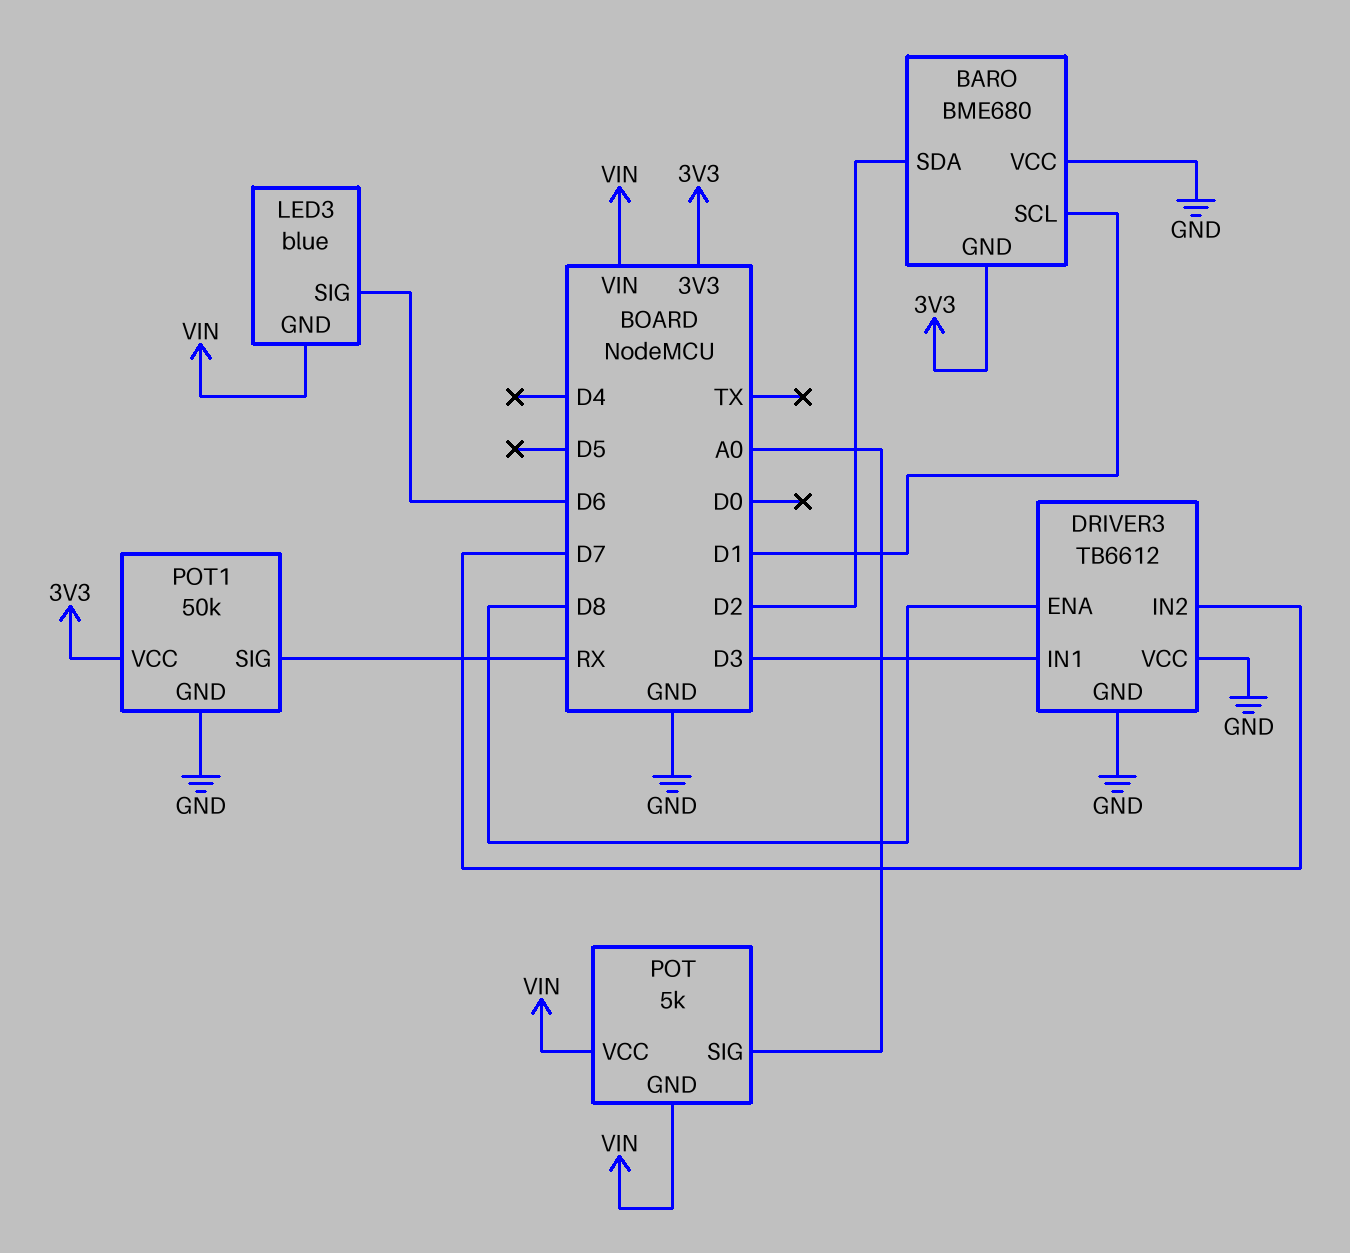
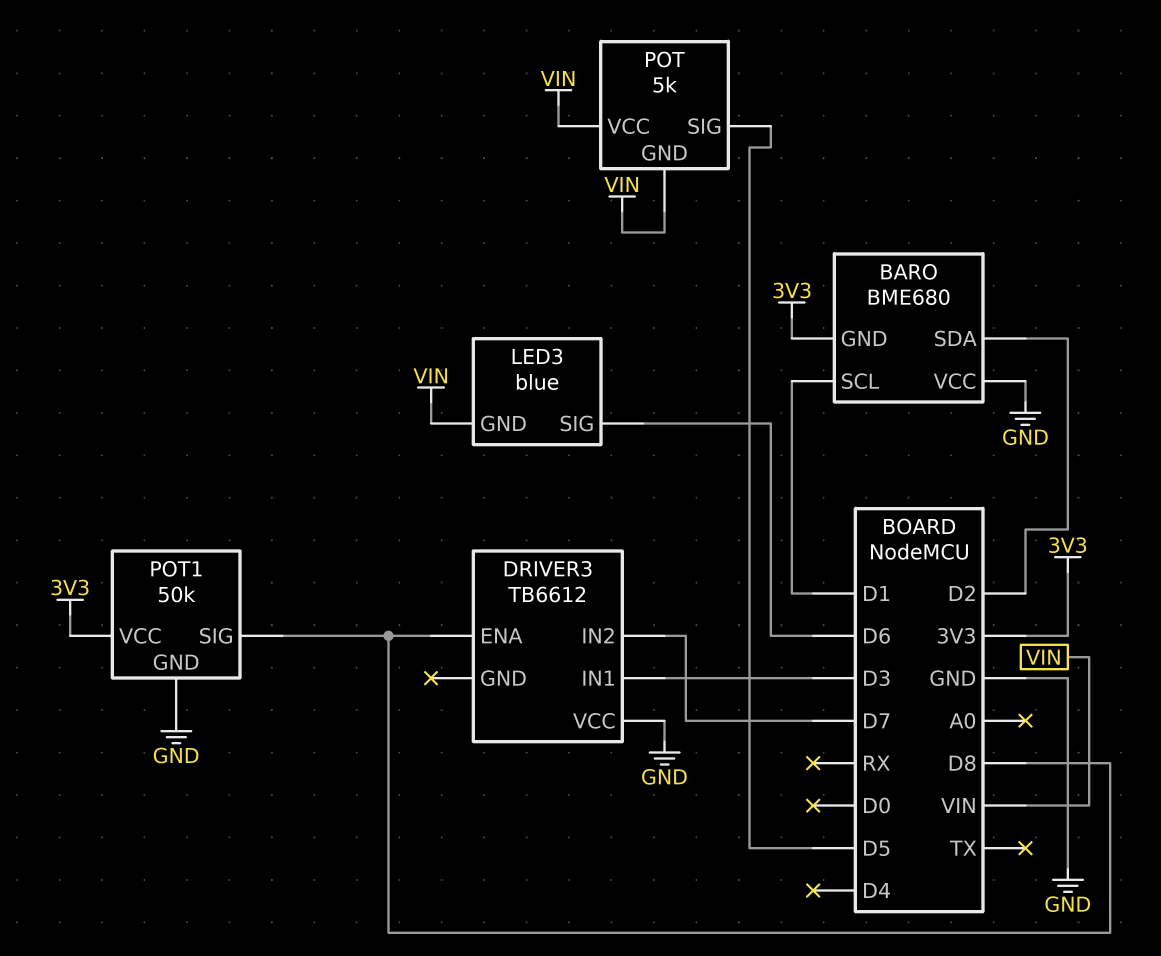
DRIVER3 pin GND: GND -> none
POT pin SIG: A0 -> D5
POT1 pin SIG: RX -> D8

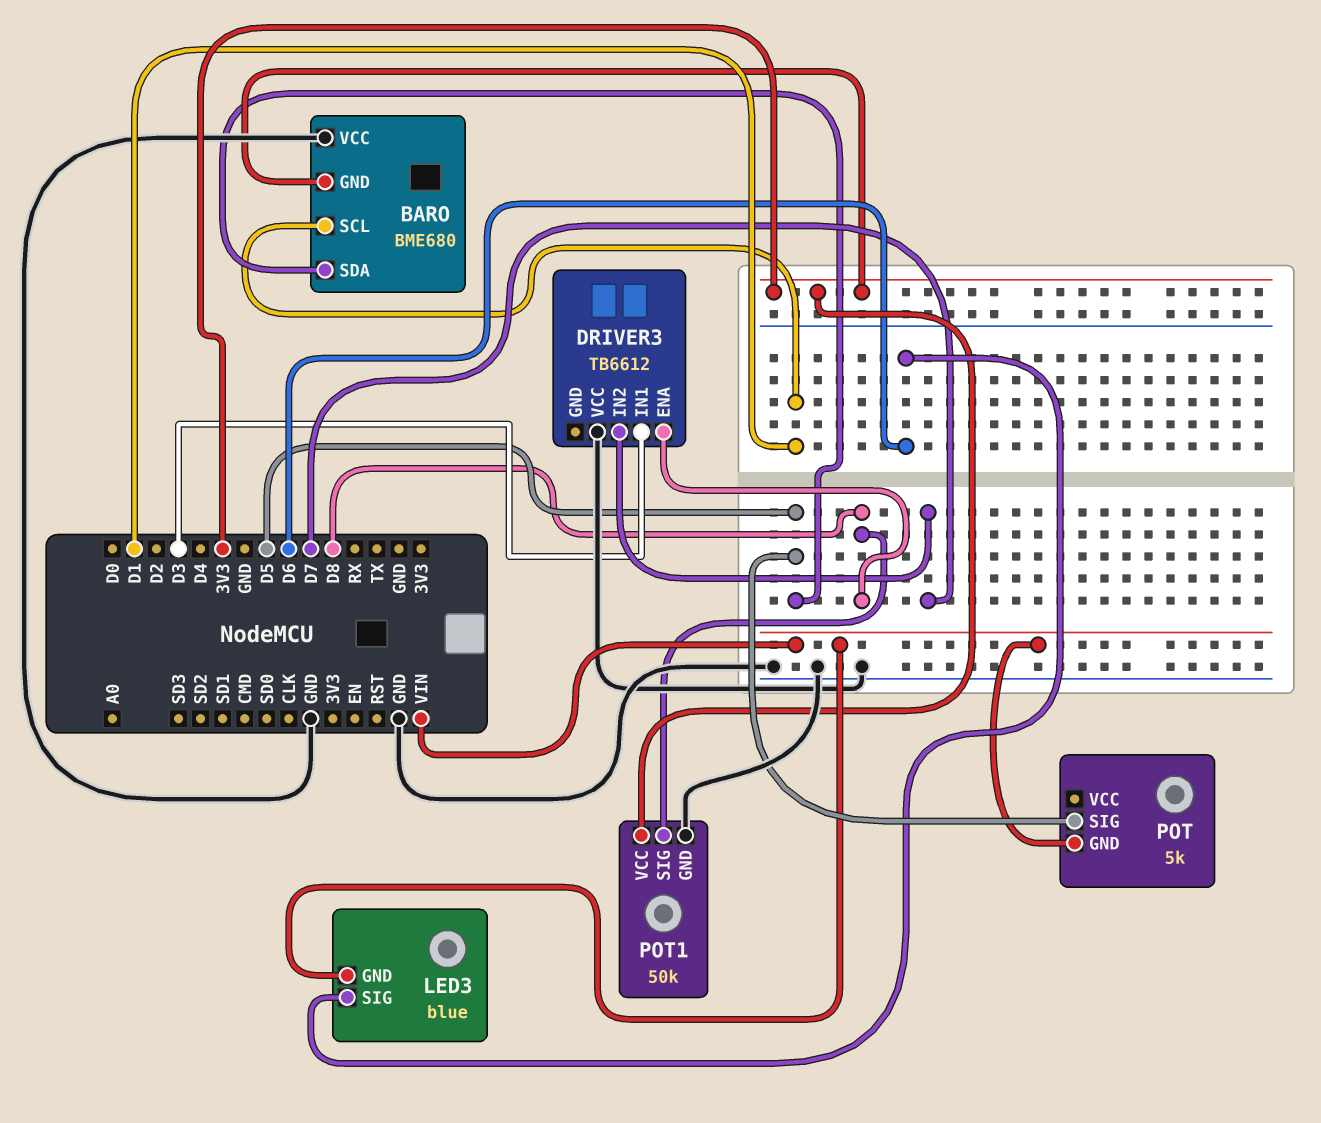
BARO pin SDA: D2 -> D5
POT pin VCC: VIN -> none

